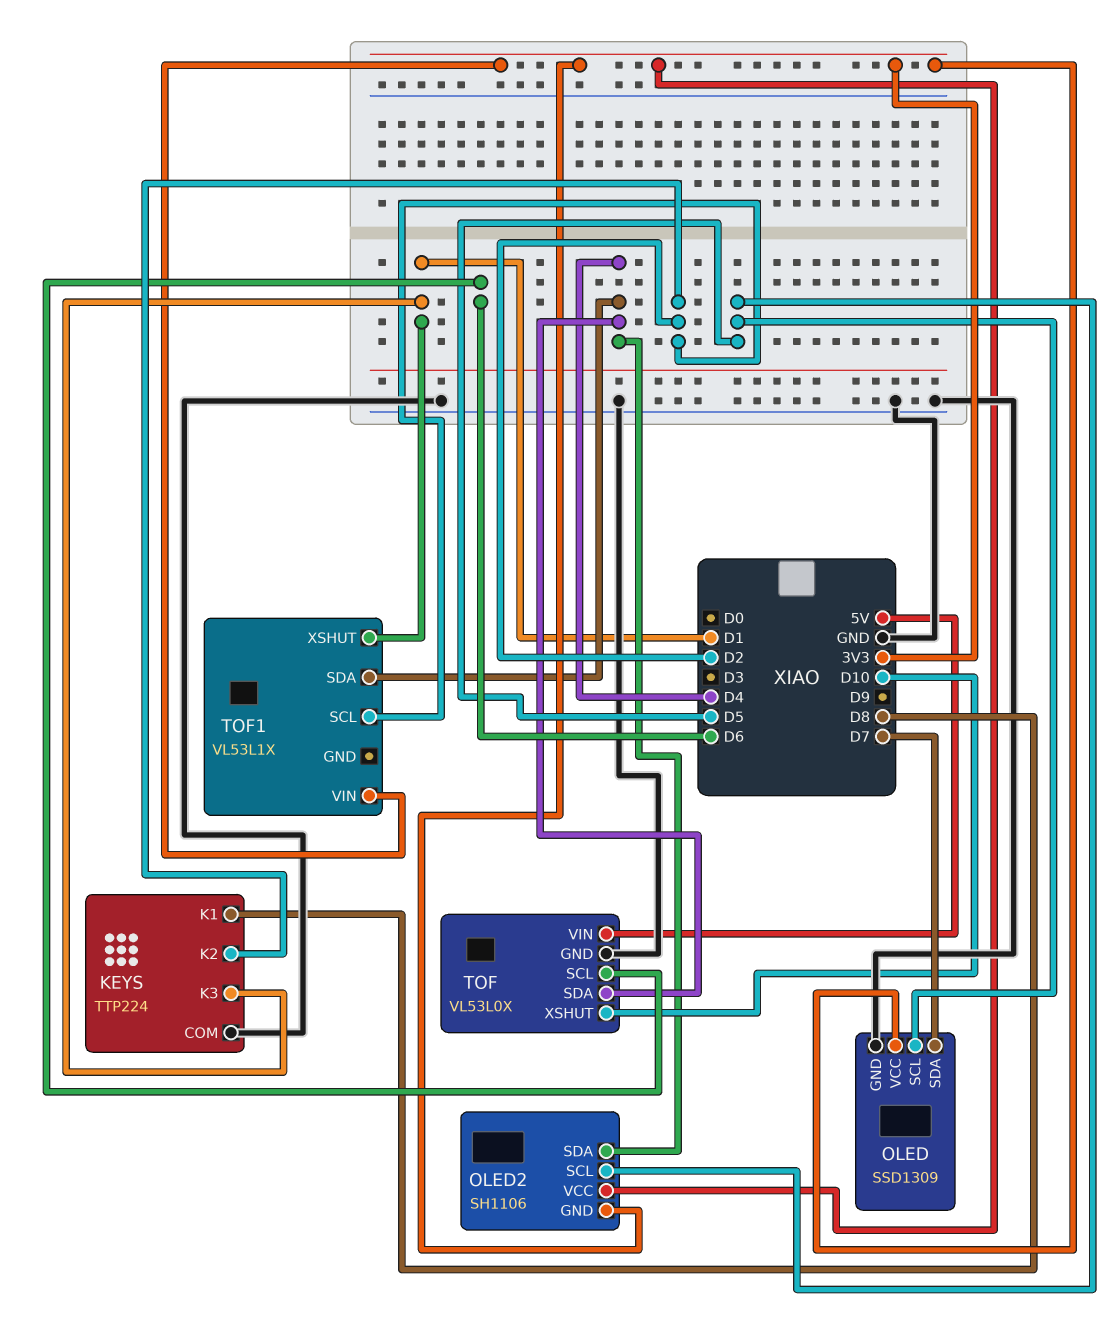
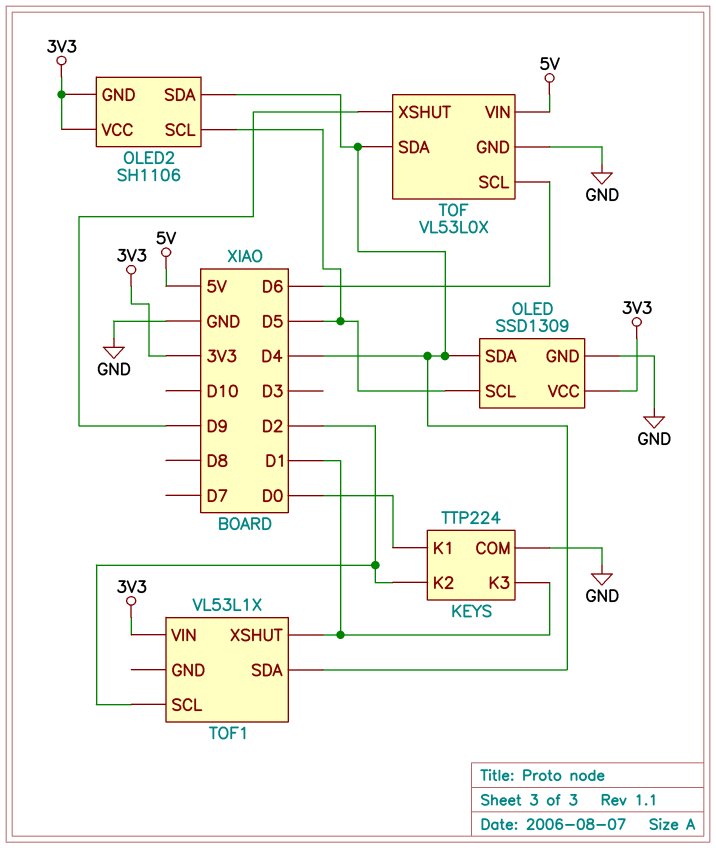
KEYS pin K1: D8 -> D0
OLED pin SDA: D7 -> D4
TOF pin XSHUT: D10 -> D9

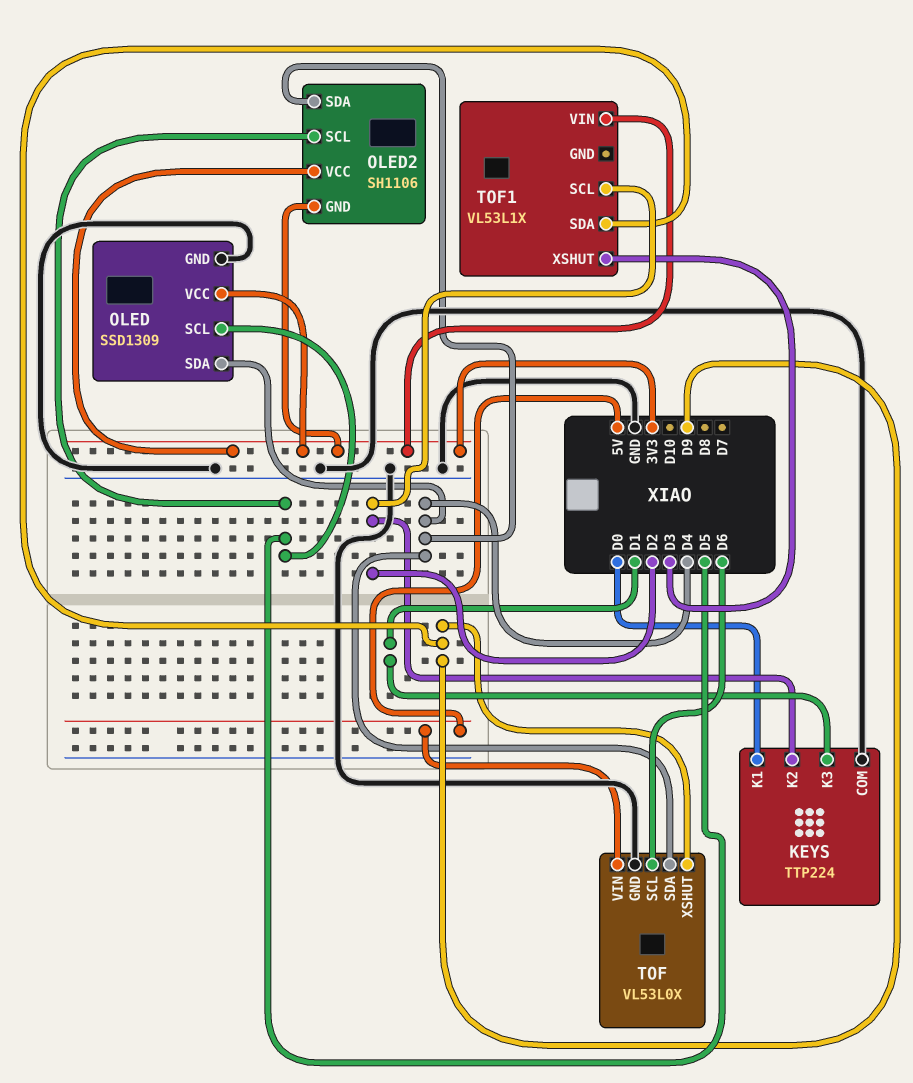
TOF1 pin SDA: D4 -> D9
TOF1 pin XSHUT: D1 -> D3

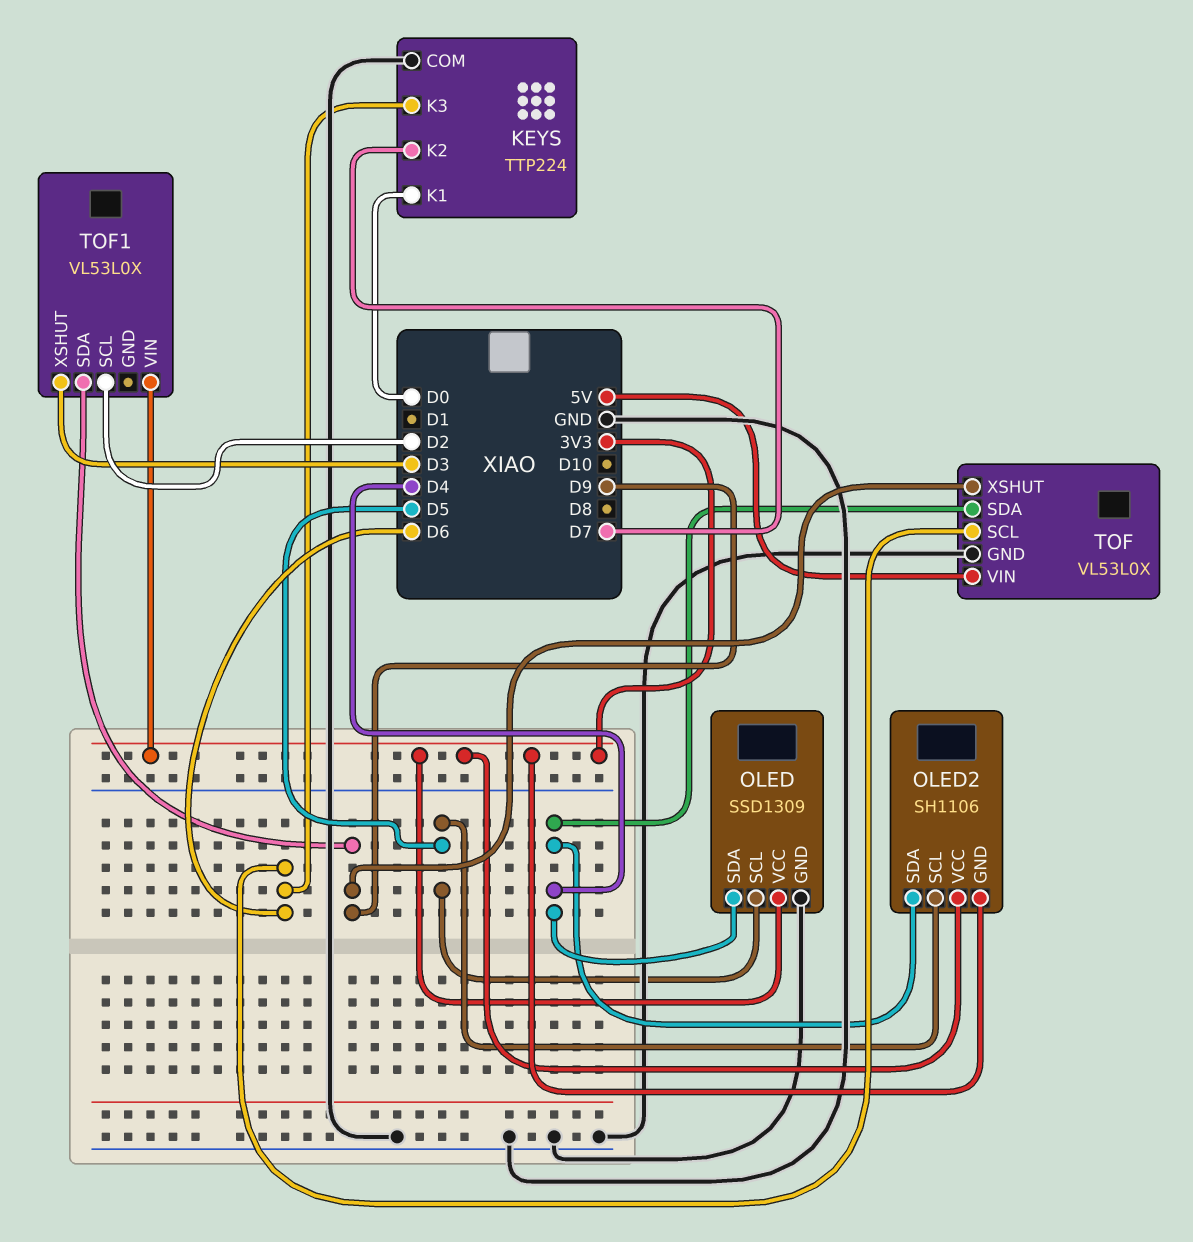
KEYS pin K2: D2 -> D7
KEYS pin K3: D1 -> D6
TOF1: VL53L1X -> VL53L0X

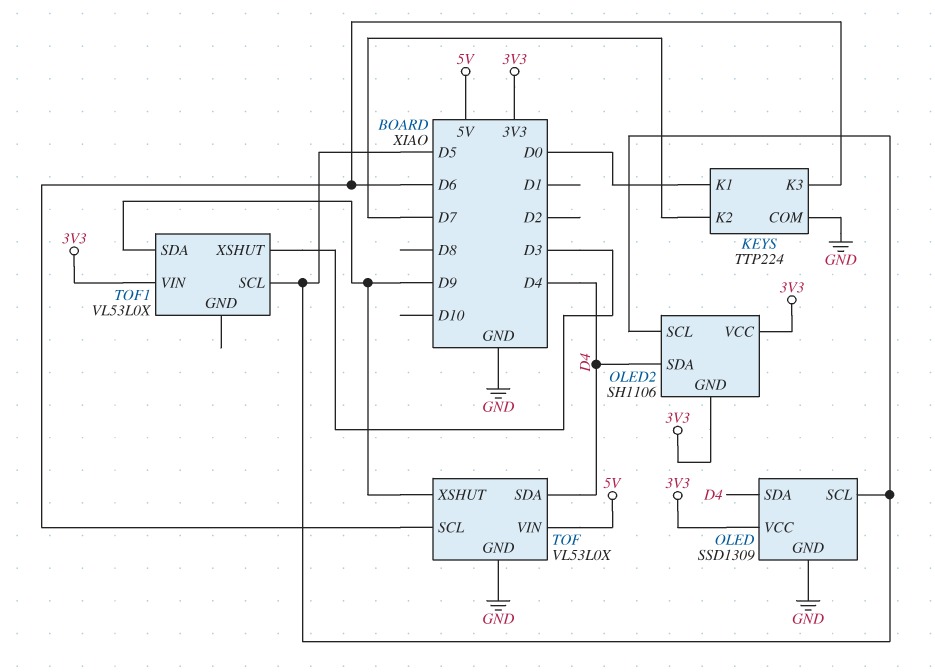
TOF1 pin SCL: D2 -> D5

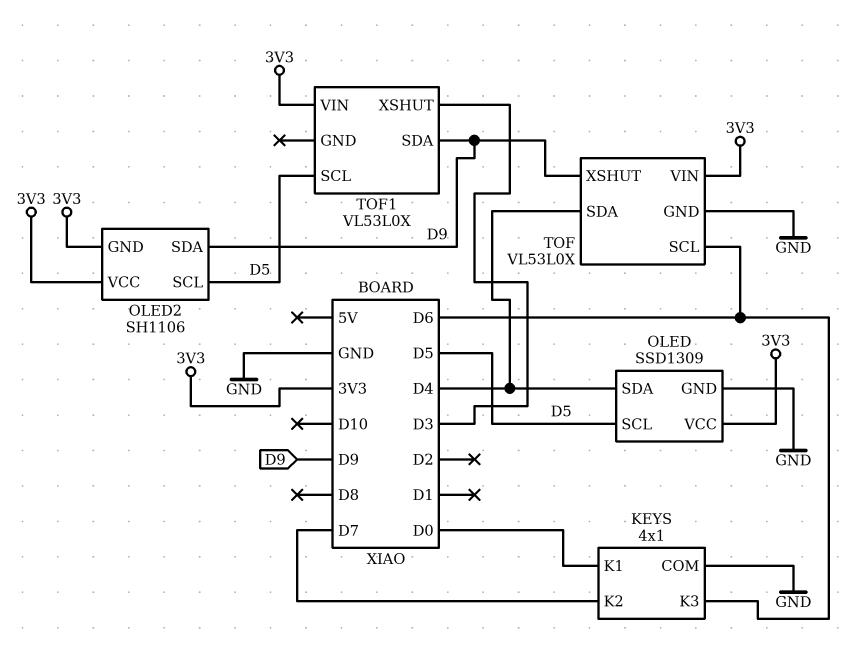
KEYS: TTP224 -> 4x1
OLED2 pin SDA: D4 -> D9
TOF pin VIN: 5V -> 3V3

